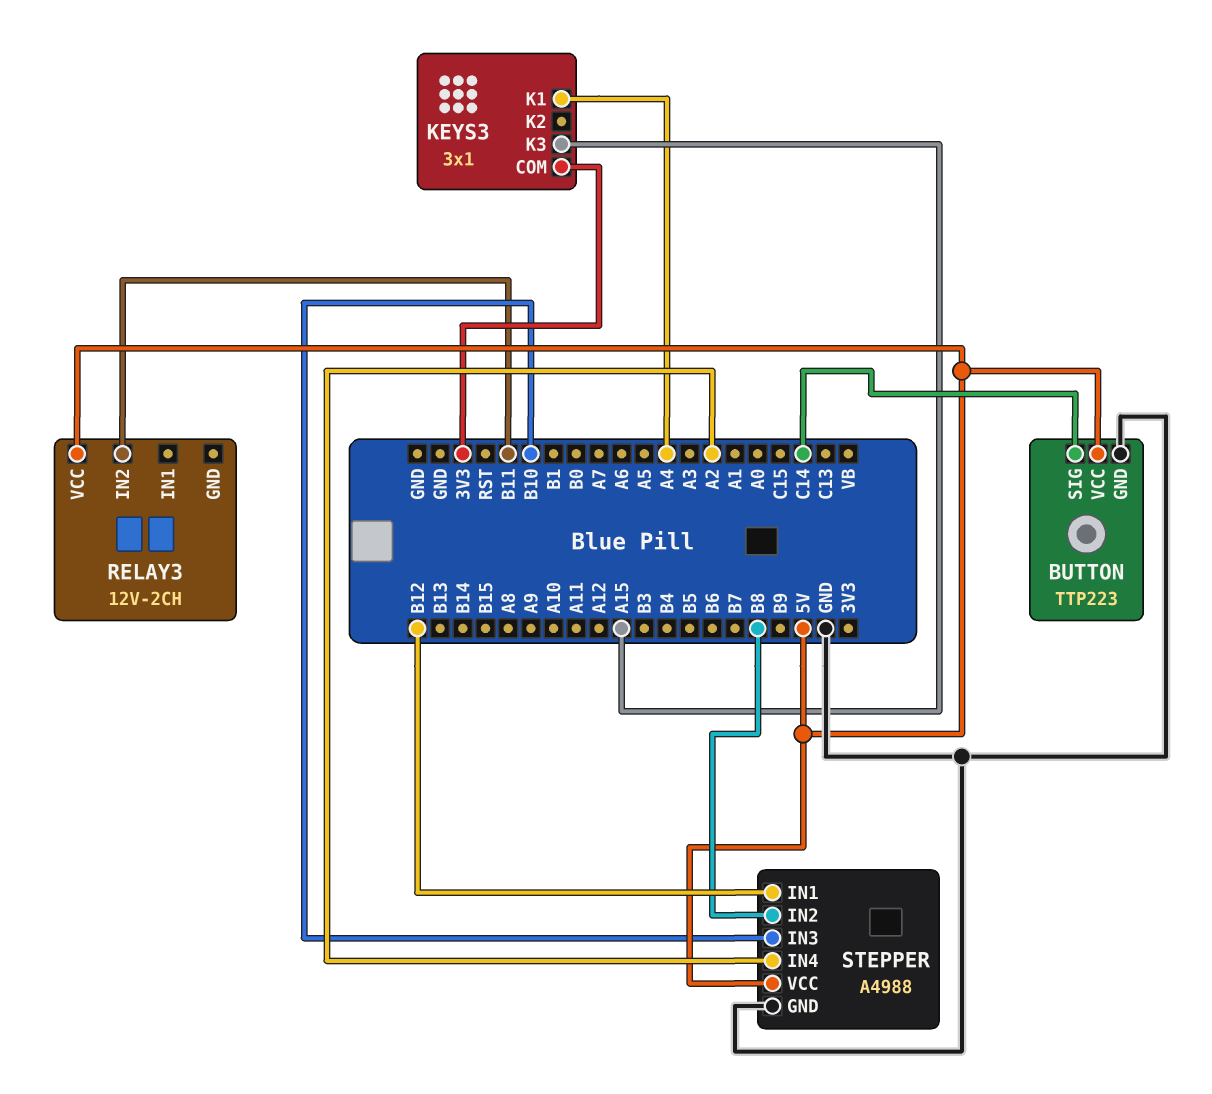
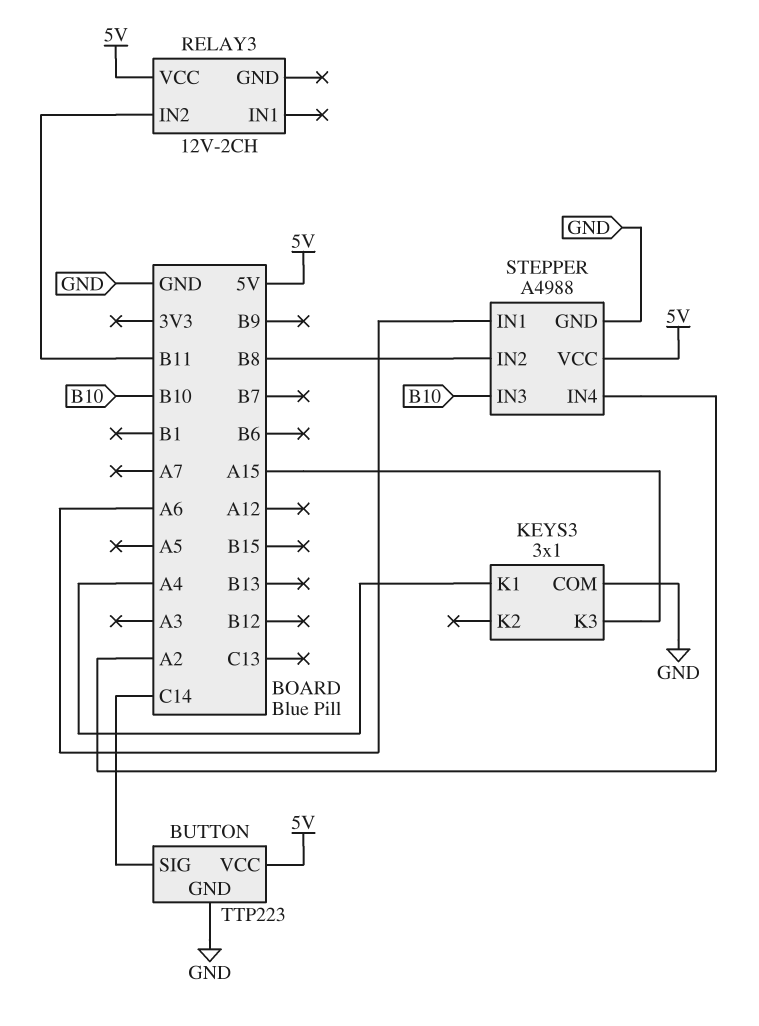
KEYS3 pin COM: 3V3 -> GND
STEPPER pin IN1: B12 -> A6

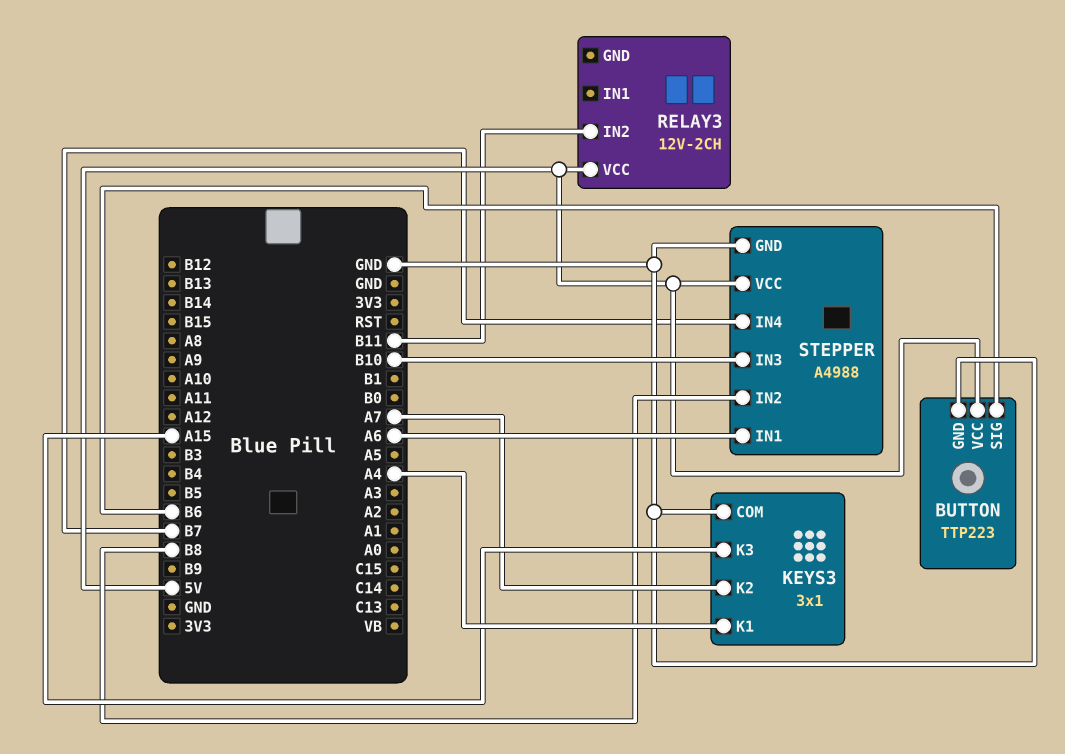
BUTTON pin SIG: C14 -> B6
KEYS3 pin K2: none -> A7
STEPPER pin IN4: A2 -> B7

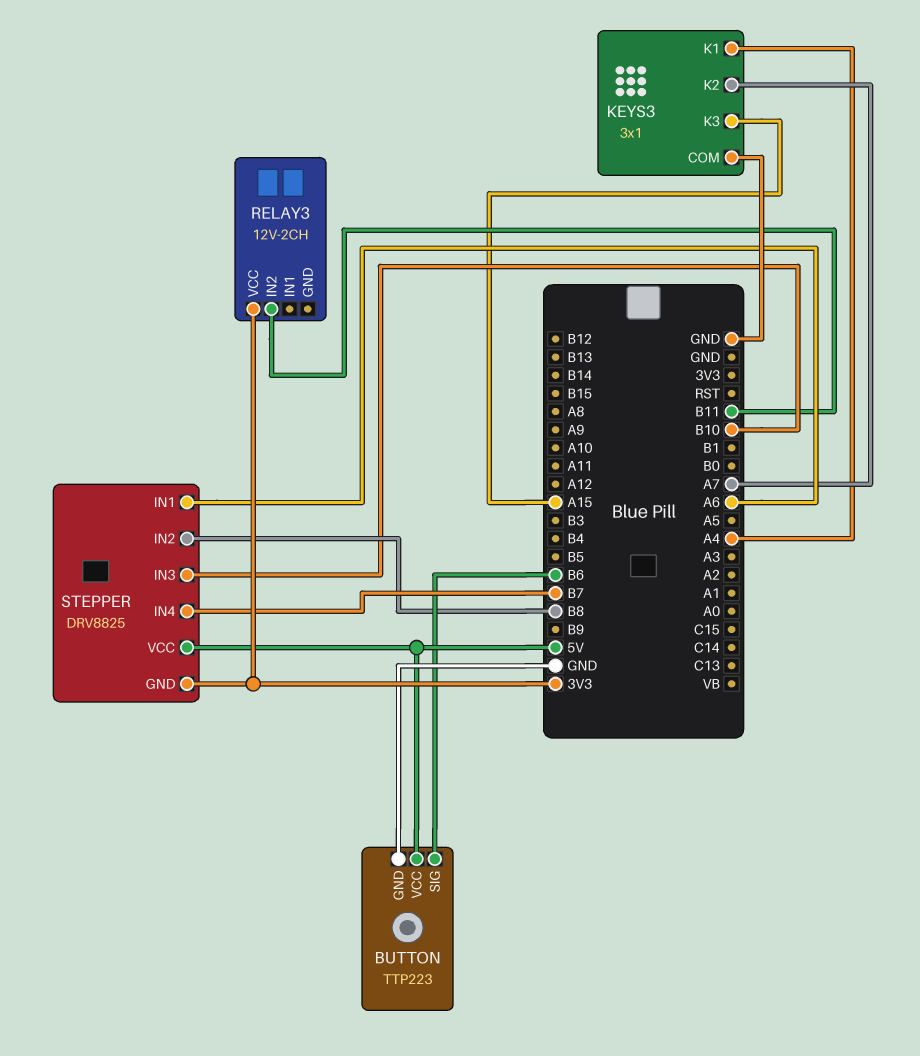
RELAY3 pin VCC: 5V -> 3V3
STEPPER: A4988 -> DRV8825
STEPPER pin GND: GND -> 3V3

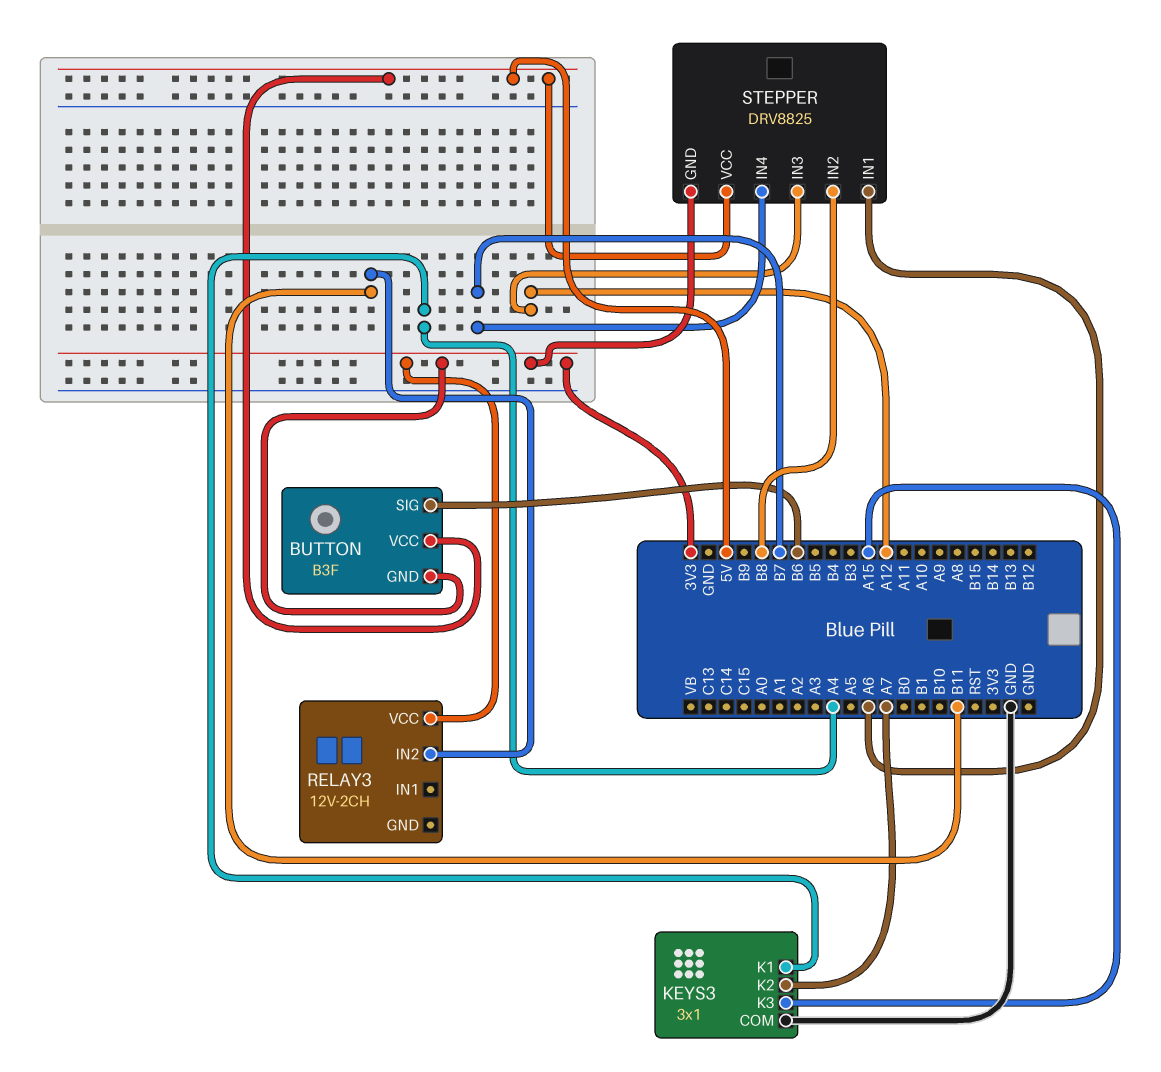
BUTTON: TTP223 -> B3F
BUTTON pin GND: GND -> 3V3
STEPPER pin IN3: B10 -> A12

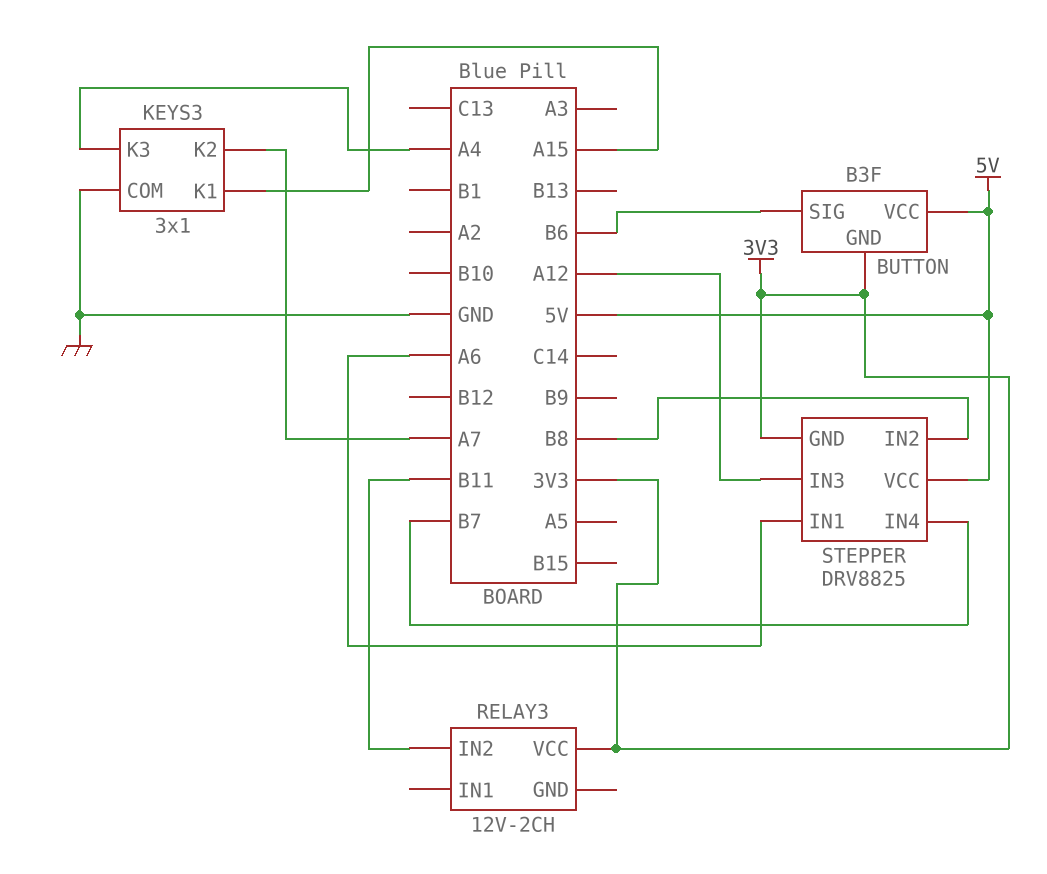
KEYS3 pin K1: A4 -> A15
KEYS3 pin K3: A15 -> A4

